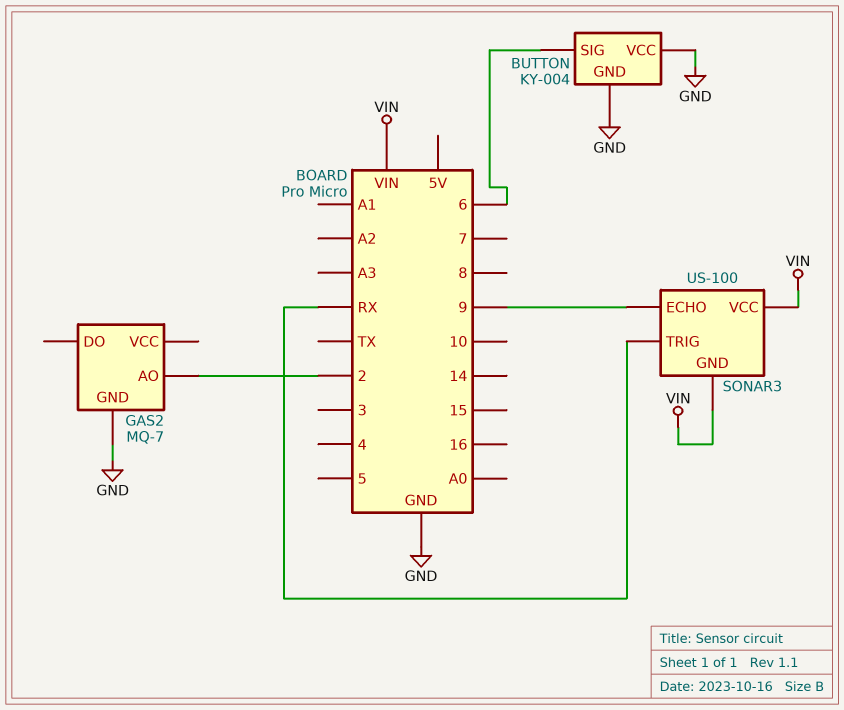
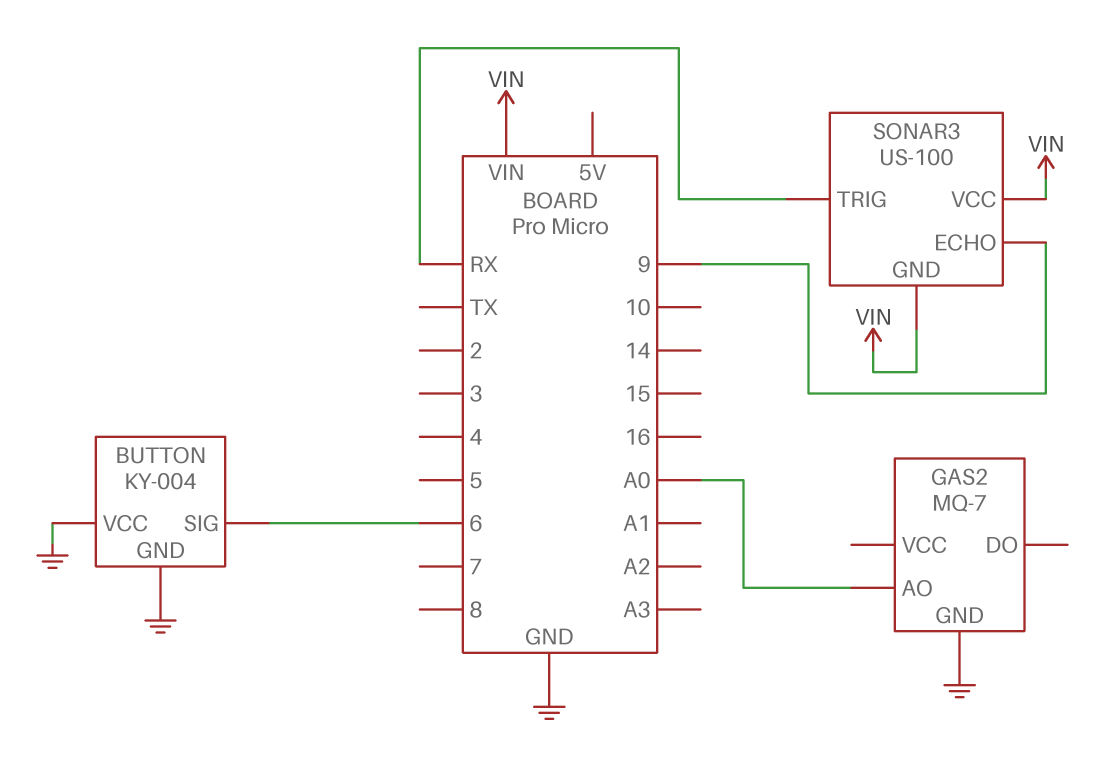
GAS2 pin AO: 2 -> A0

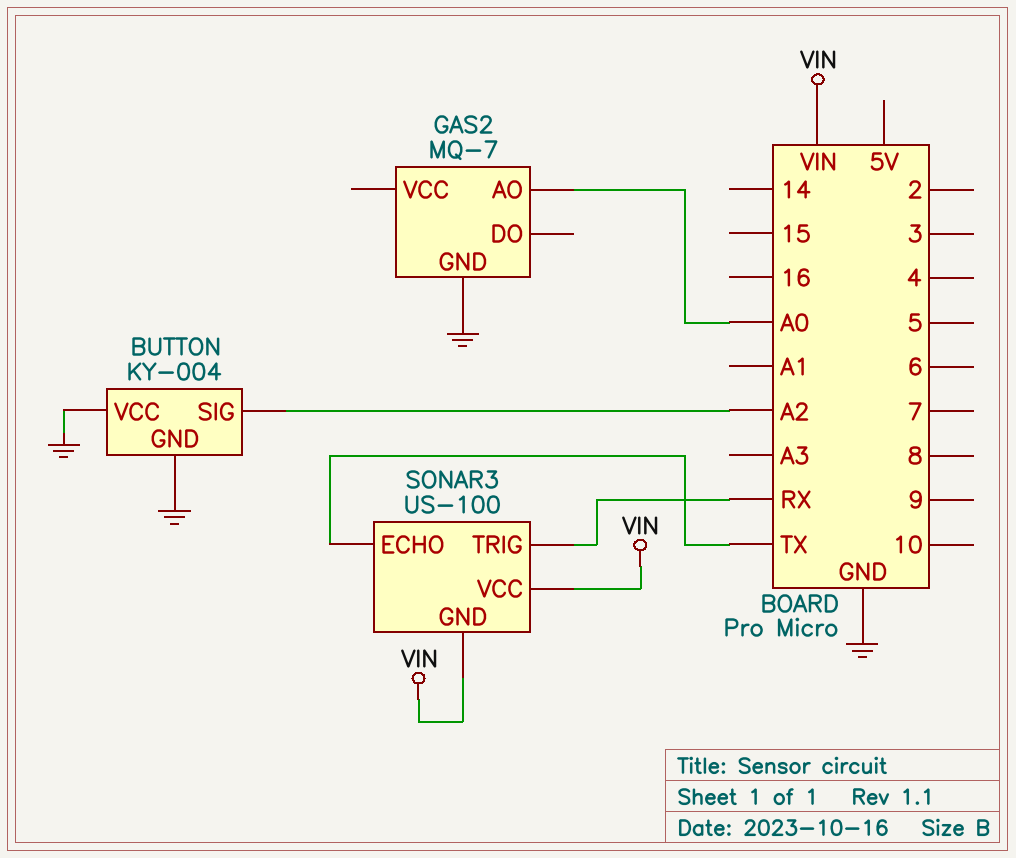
BUTTON pin SIG: 6 -> A2
SONAR3 pin ECHO: 9 -> TX

